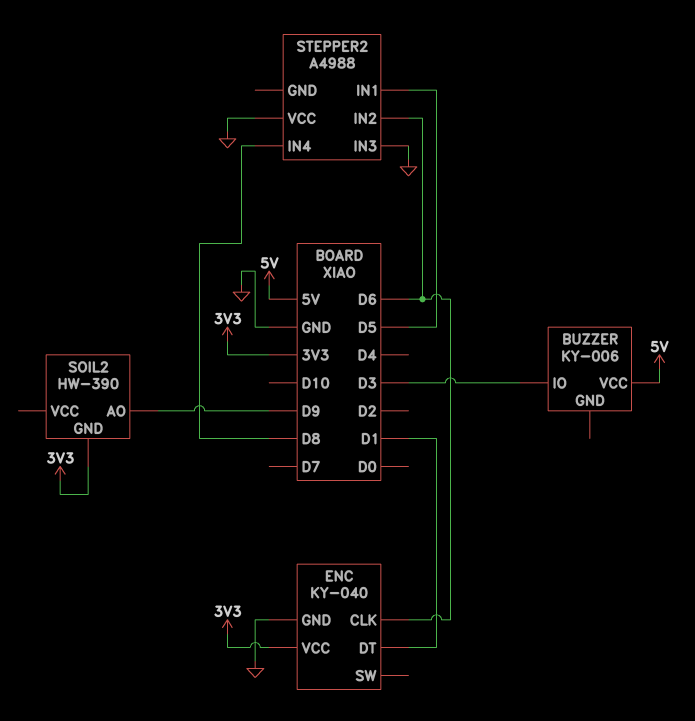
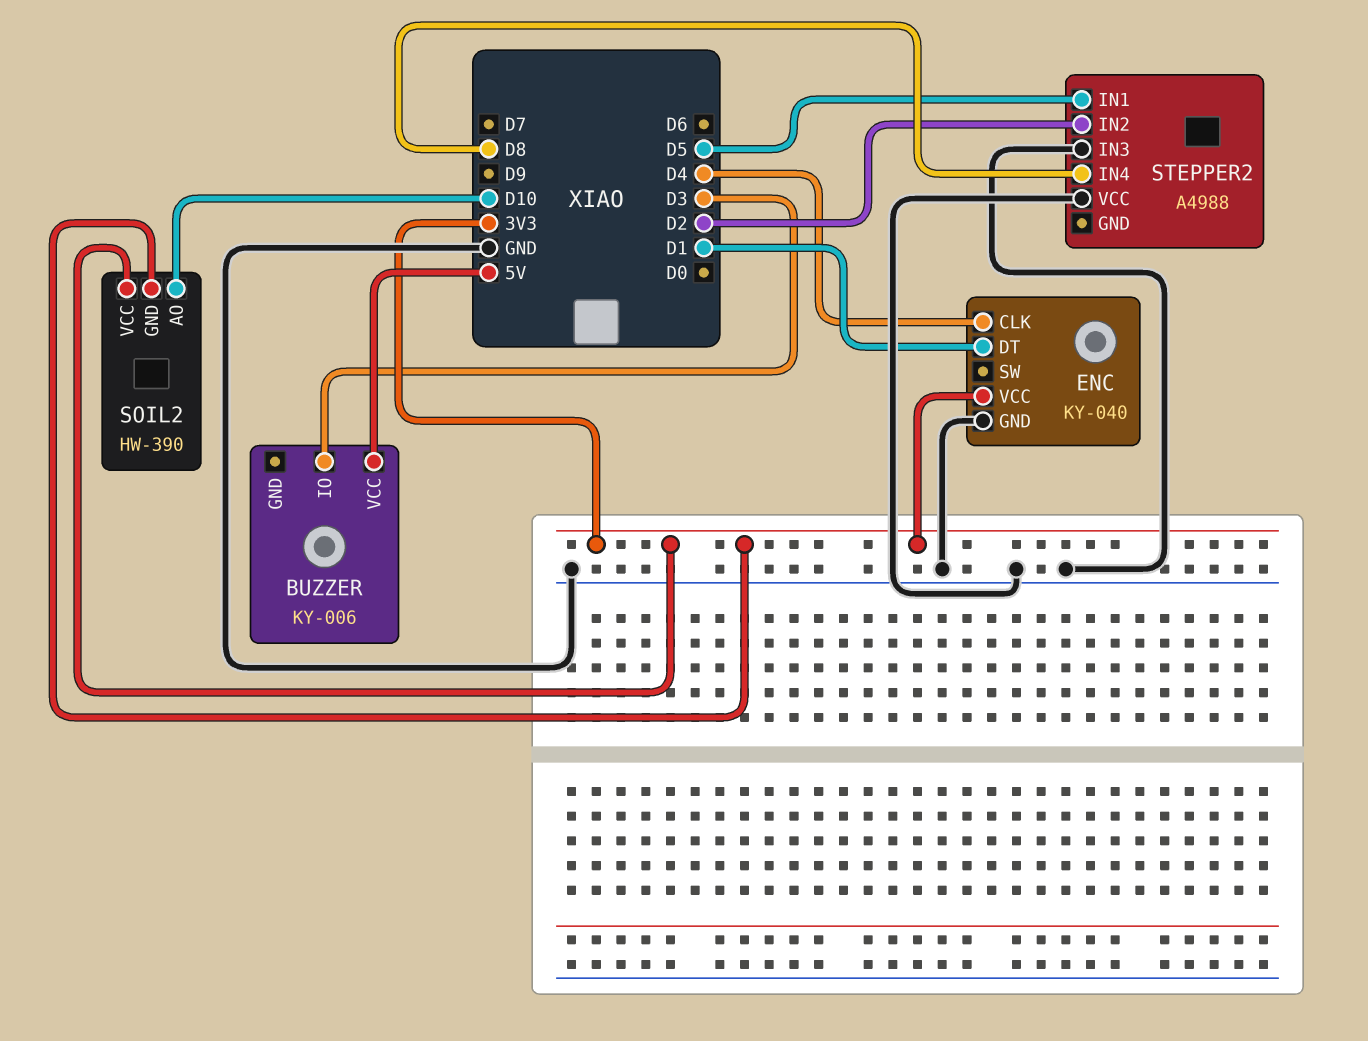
ENC pin CLK: D6 -> D4
SOIL2 pin AO: D9 -> D10
SOIL2 pin VCC: none -> 3V3
STEPPER2 pin IN2: D6 -> D2

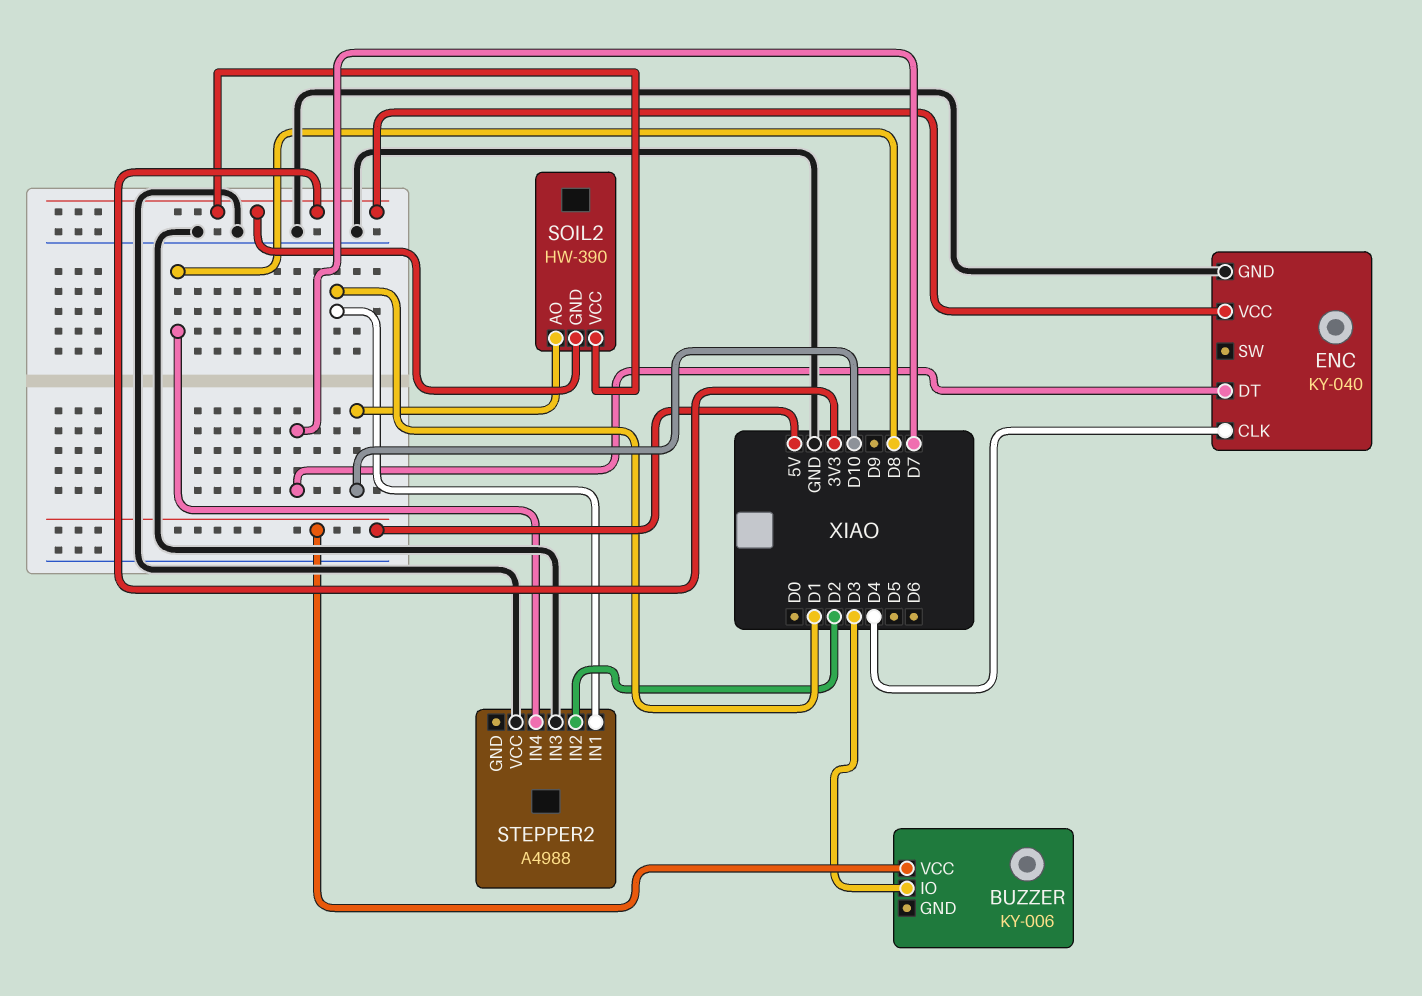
ENC pin DT: D1 -> D7
STEPPER2 pin IN1: D5 -> D1

